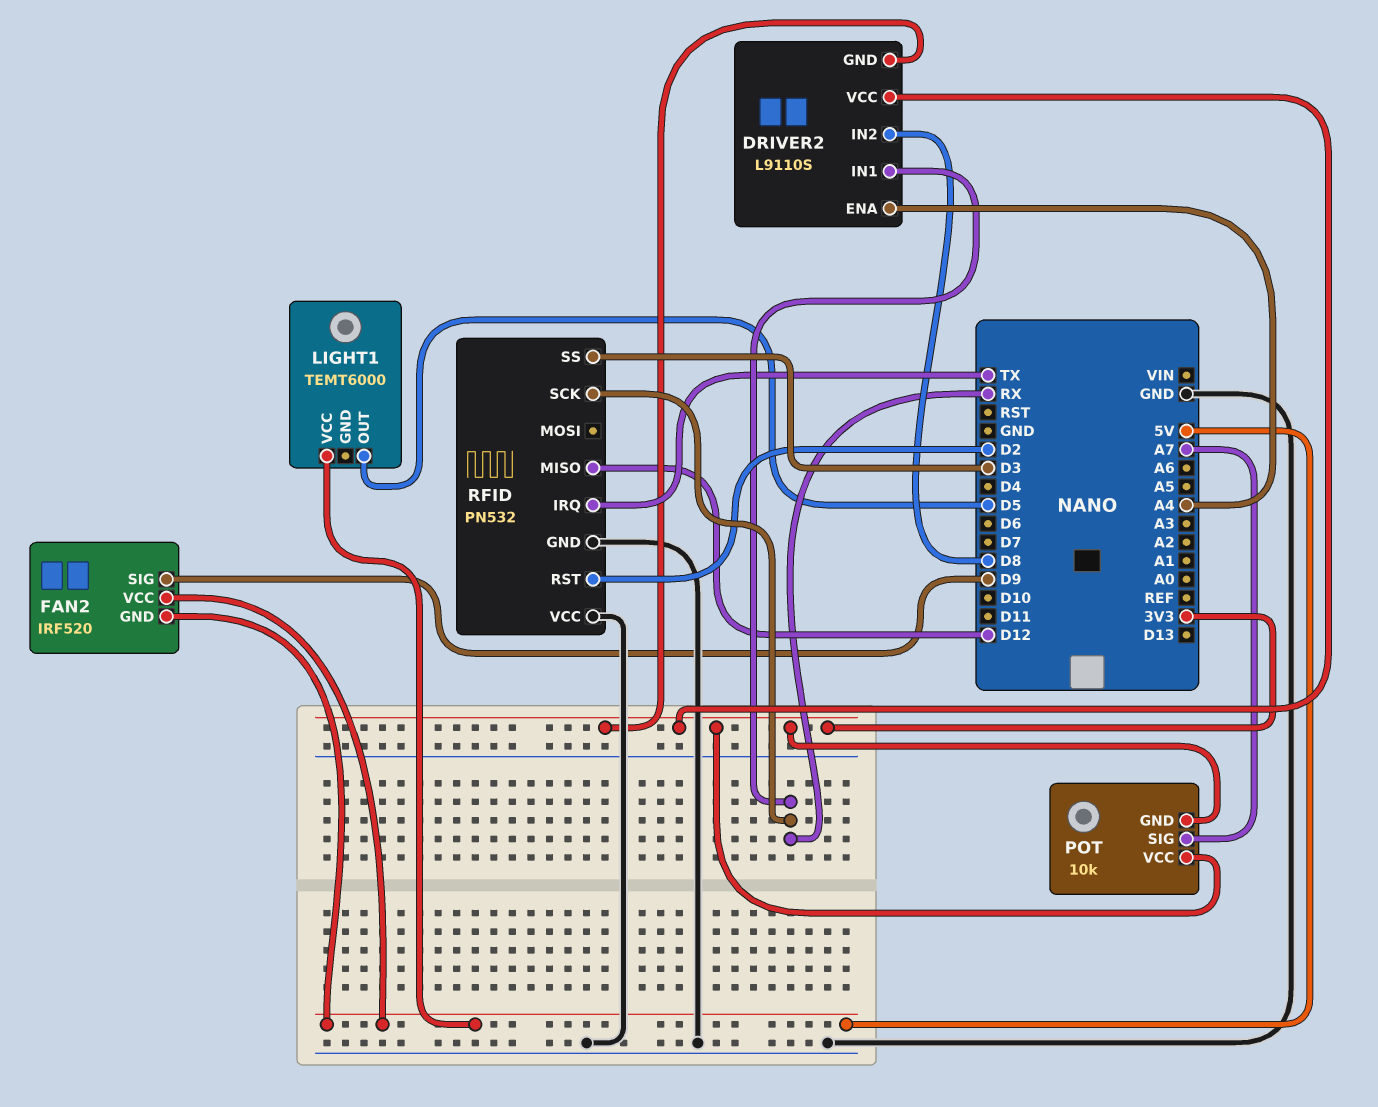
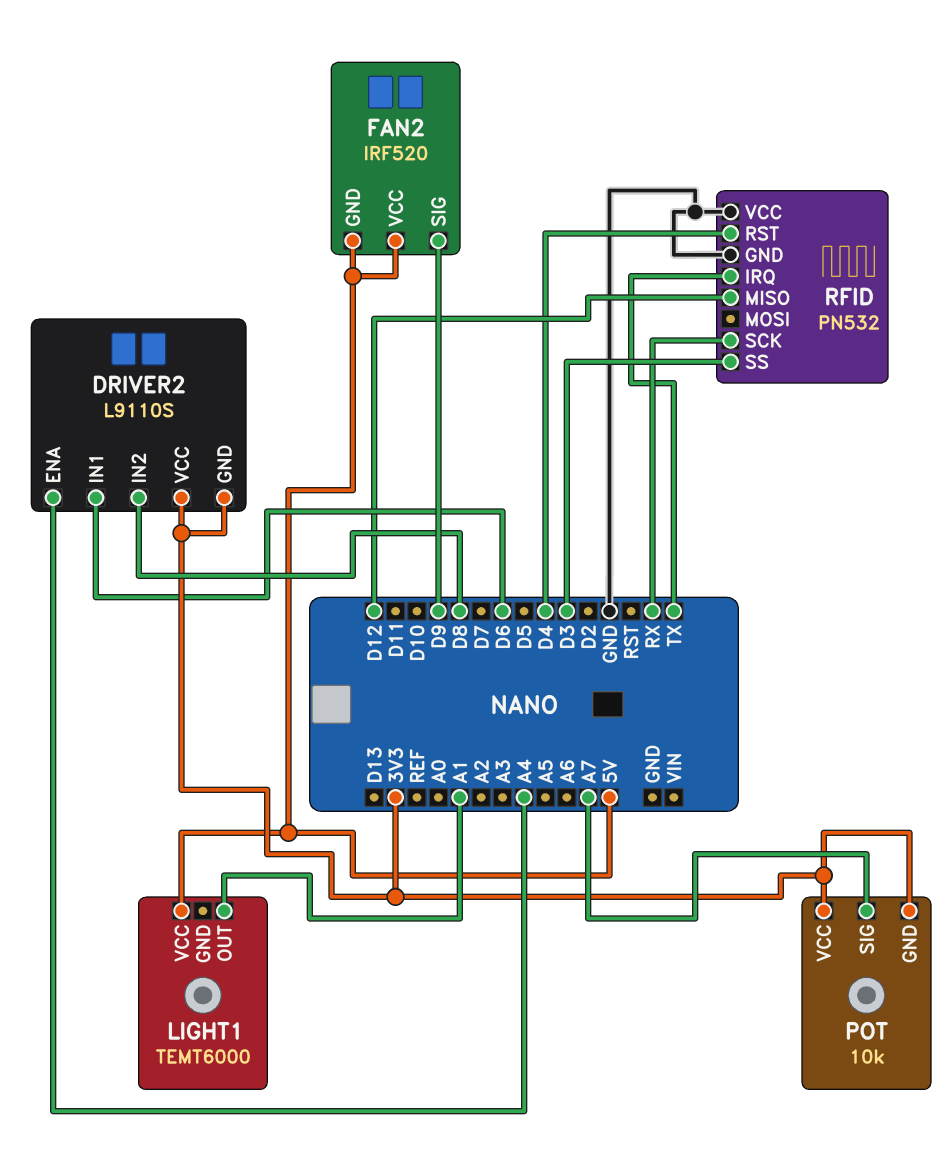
DRIVER2 pin IN1: RX -> D6
LIGHT1 pin OUT: D5 -> A1
RFID pin RST: D2 -> D4

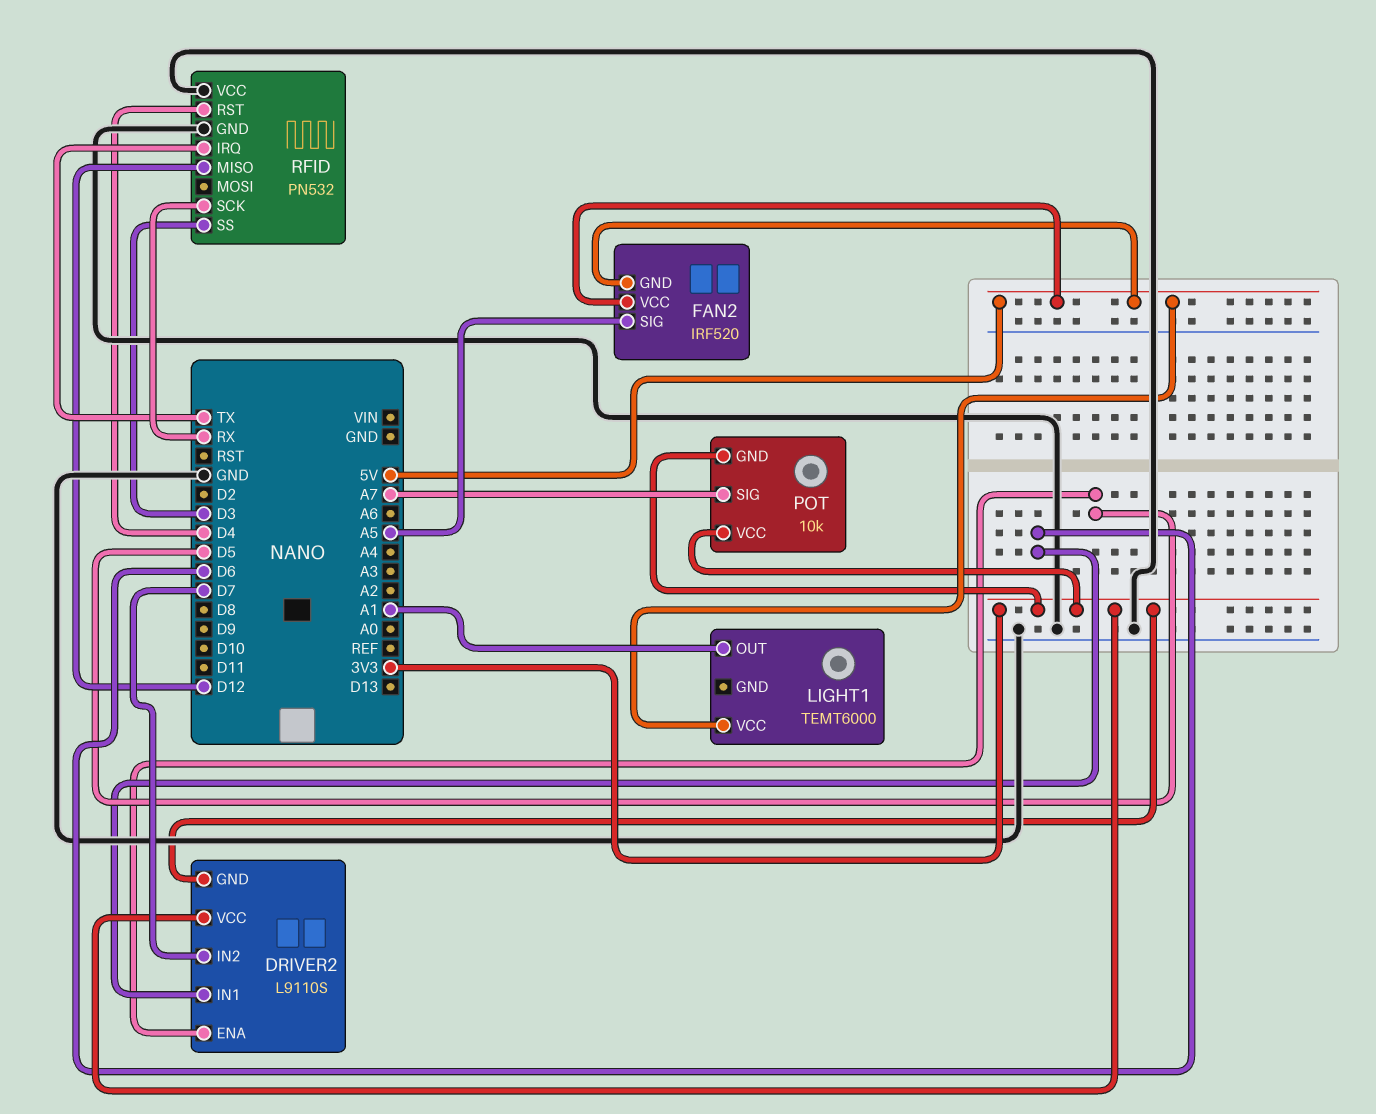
DRIVER2 pin ENA: A4 -> D5
DRIVER2 pin IN2: D8 -> D7
FAN2 pin SIG: D9 -> A5

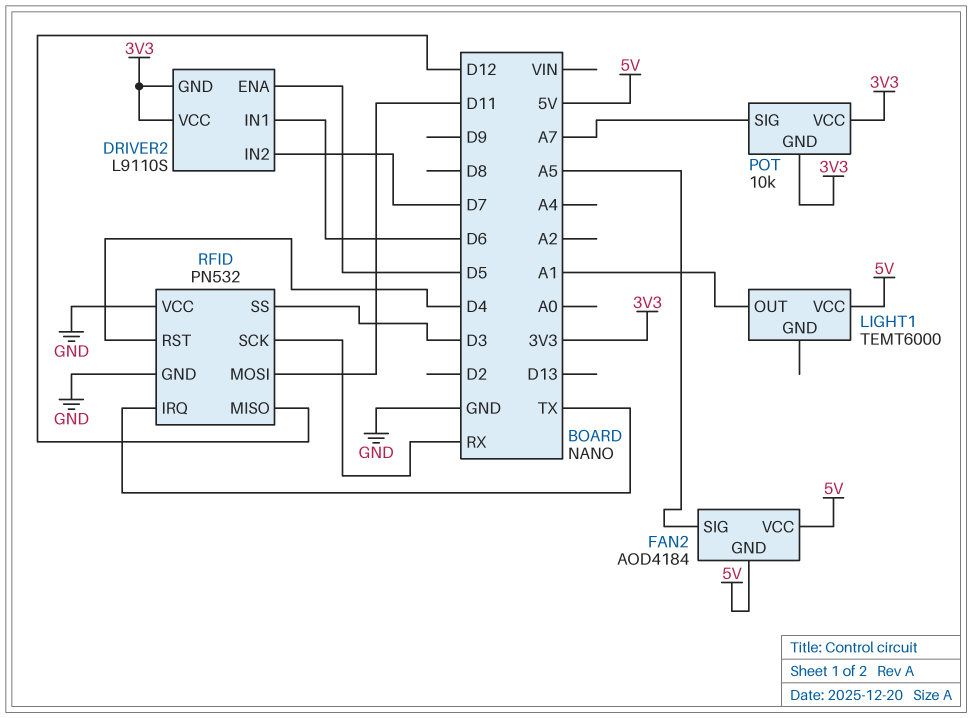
FAN2: IRF520 -> AOD4184
RFID pin MOSI: none -> D11

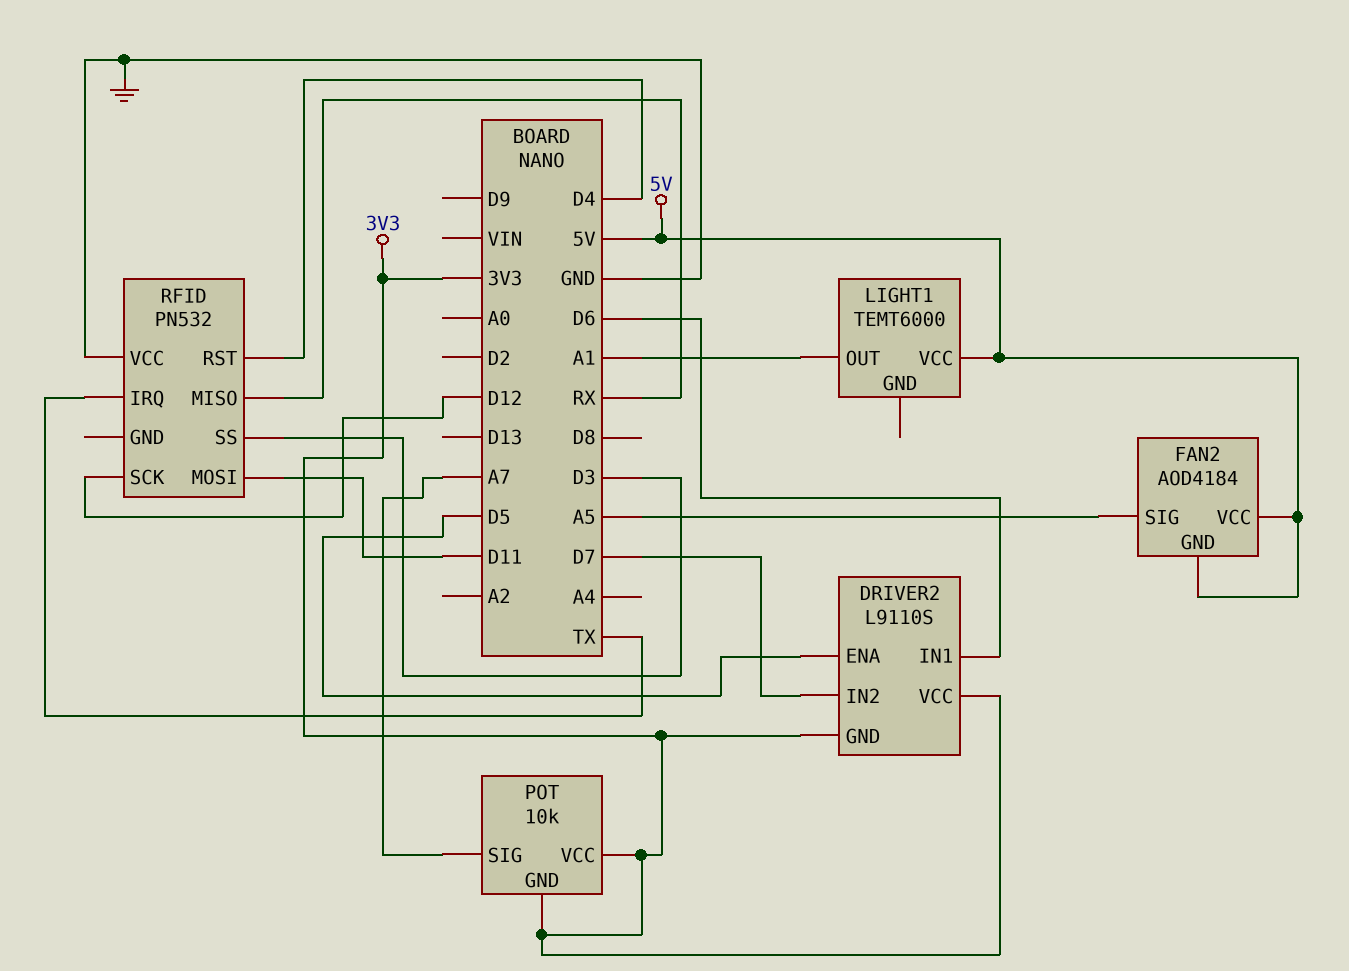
RFID pin GND: GND -> none
RFID pin MISO: D12 -> RX
RFID pin SCK: RX -> D12

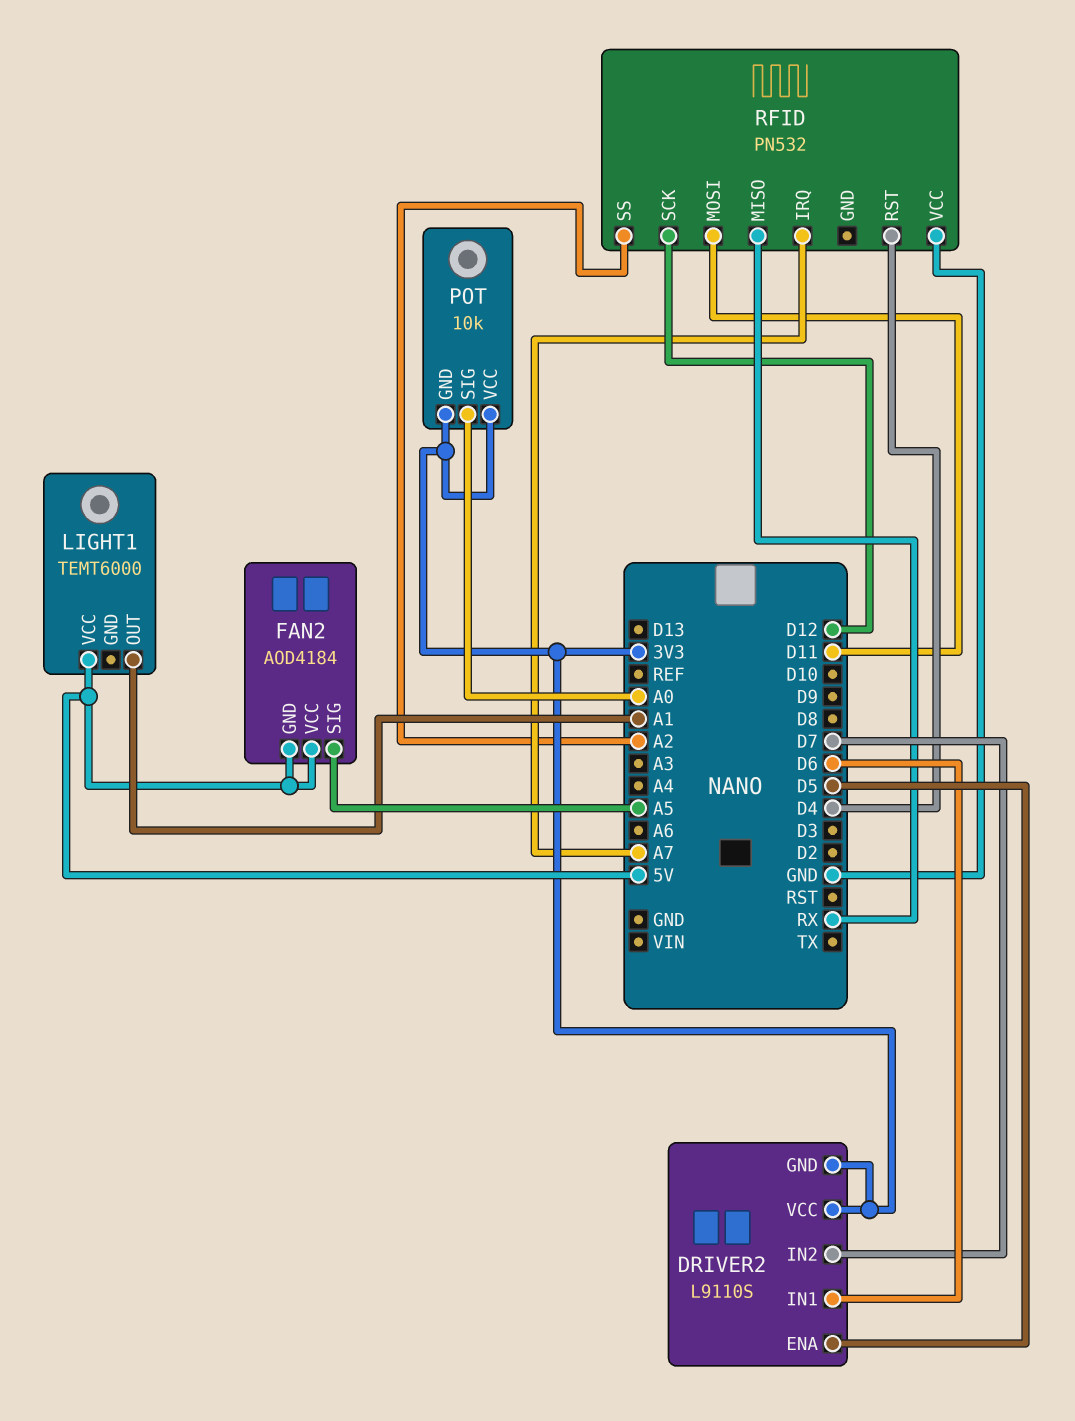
POT pin SIG: A7 -> A0
RFID pin IRQ: TX -> A7
RFID pin SS: D3 -> A2

